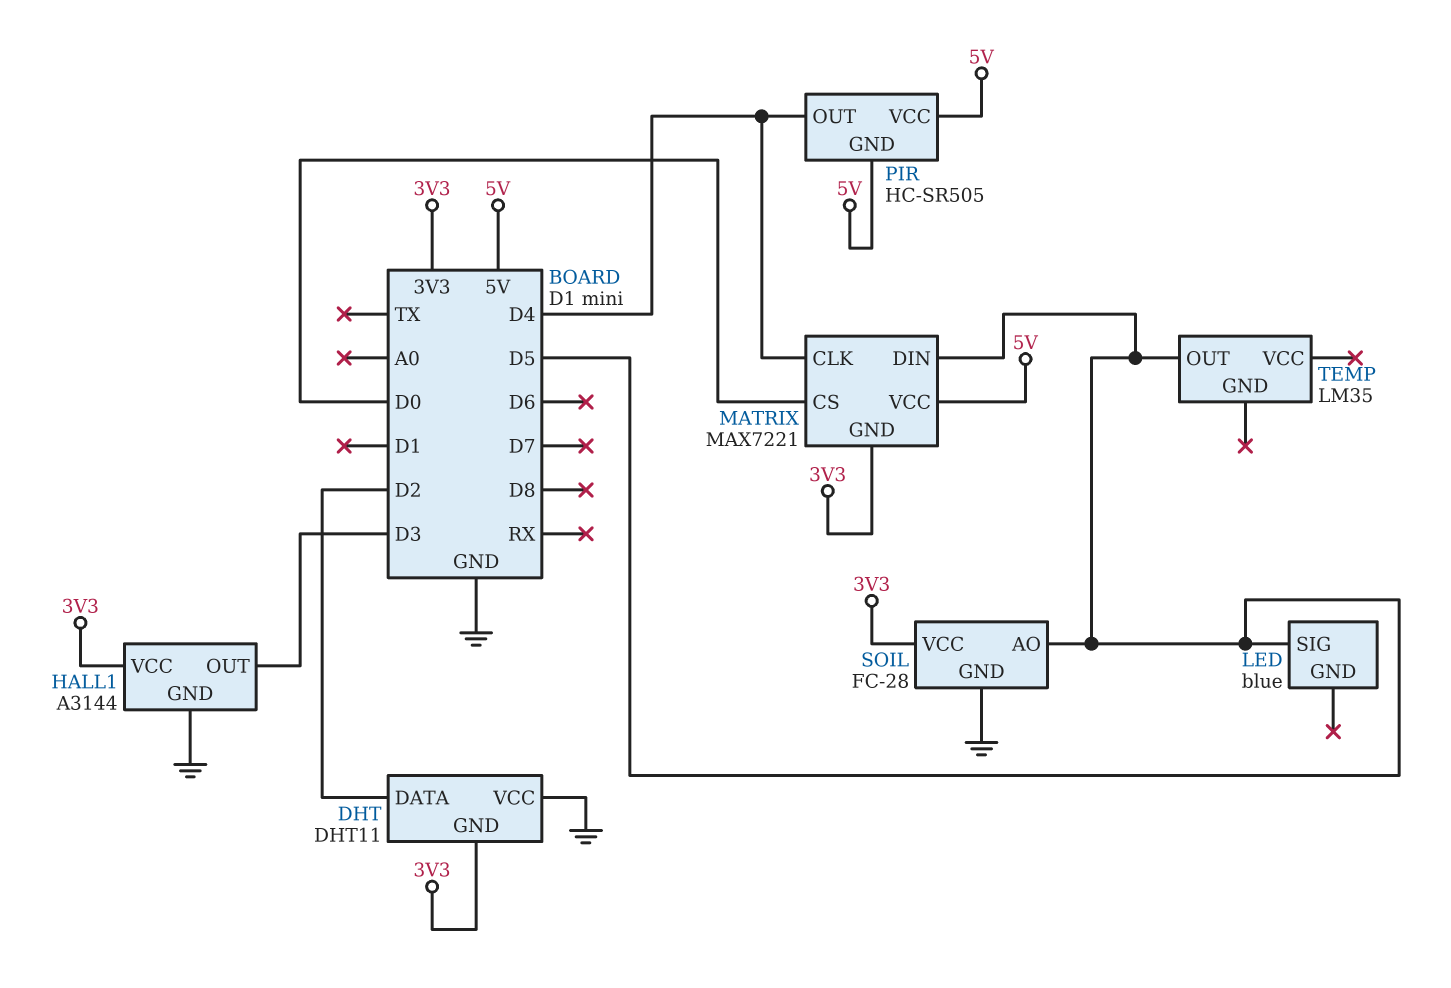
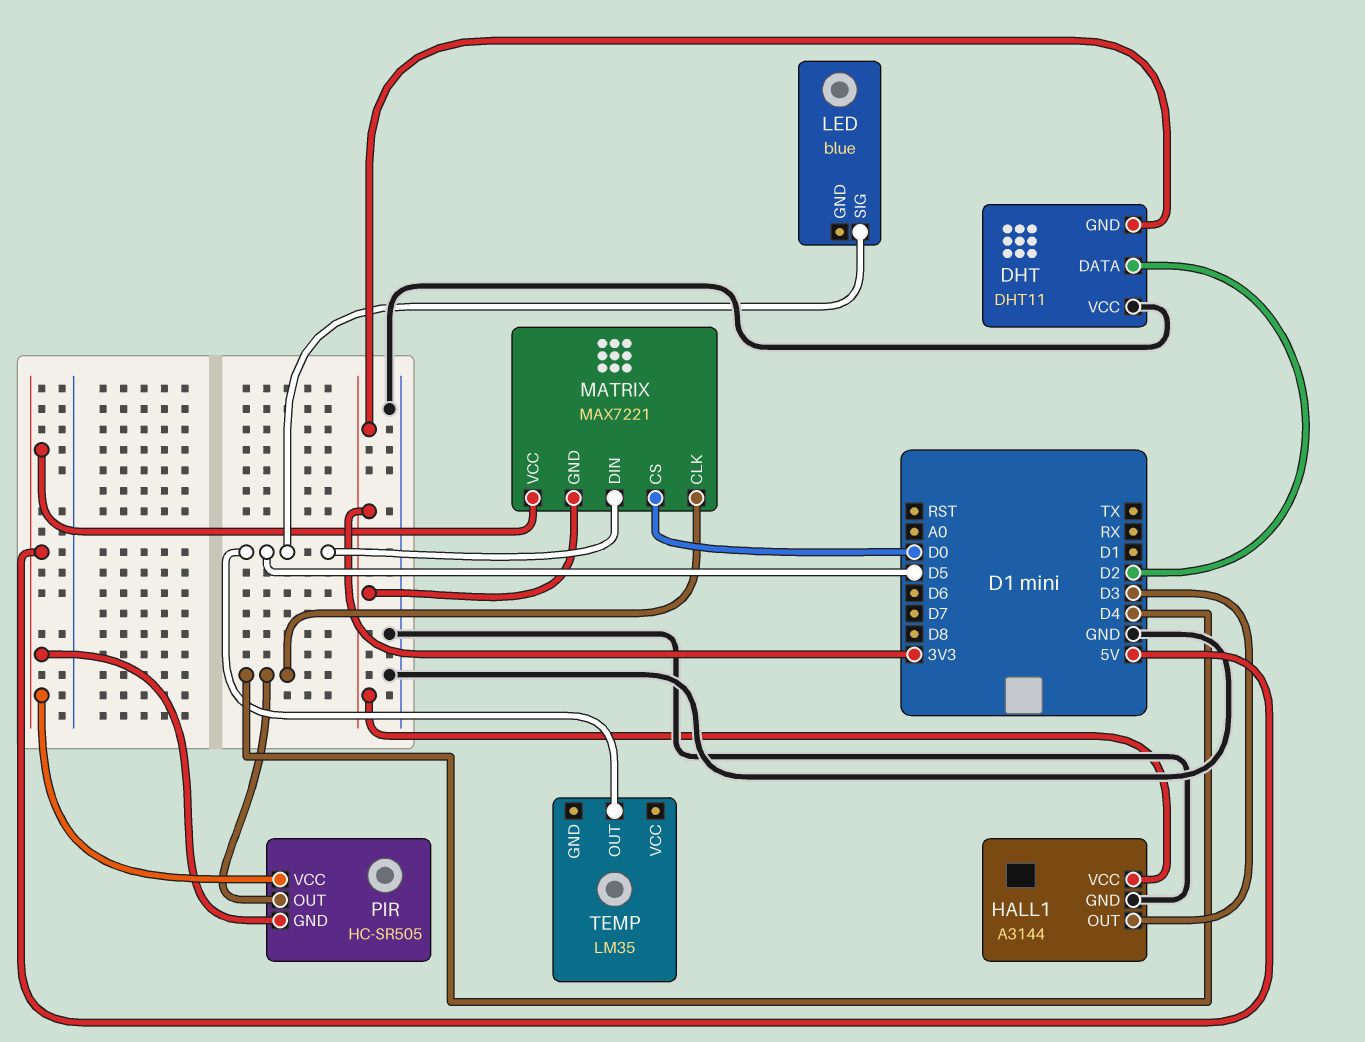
SOIL: FC-28 -> none
SOIL pin AO: D5 -> none
SOIL pin GND: GND -> none
SOIL pin VCC: 3V3 -> none

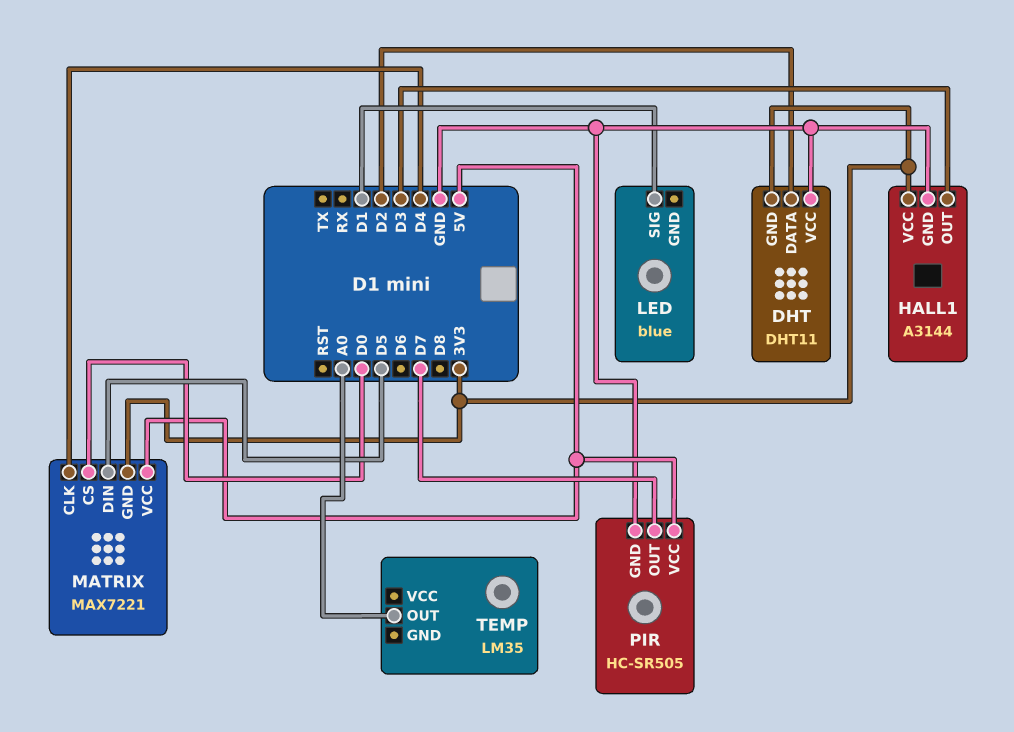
LED pin SIG: D5 -> D1
PIR pin GND: 5V -> GND
PIR pin OUT: D4 -> D7
TEMP pin OUT: D5 -> A0

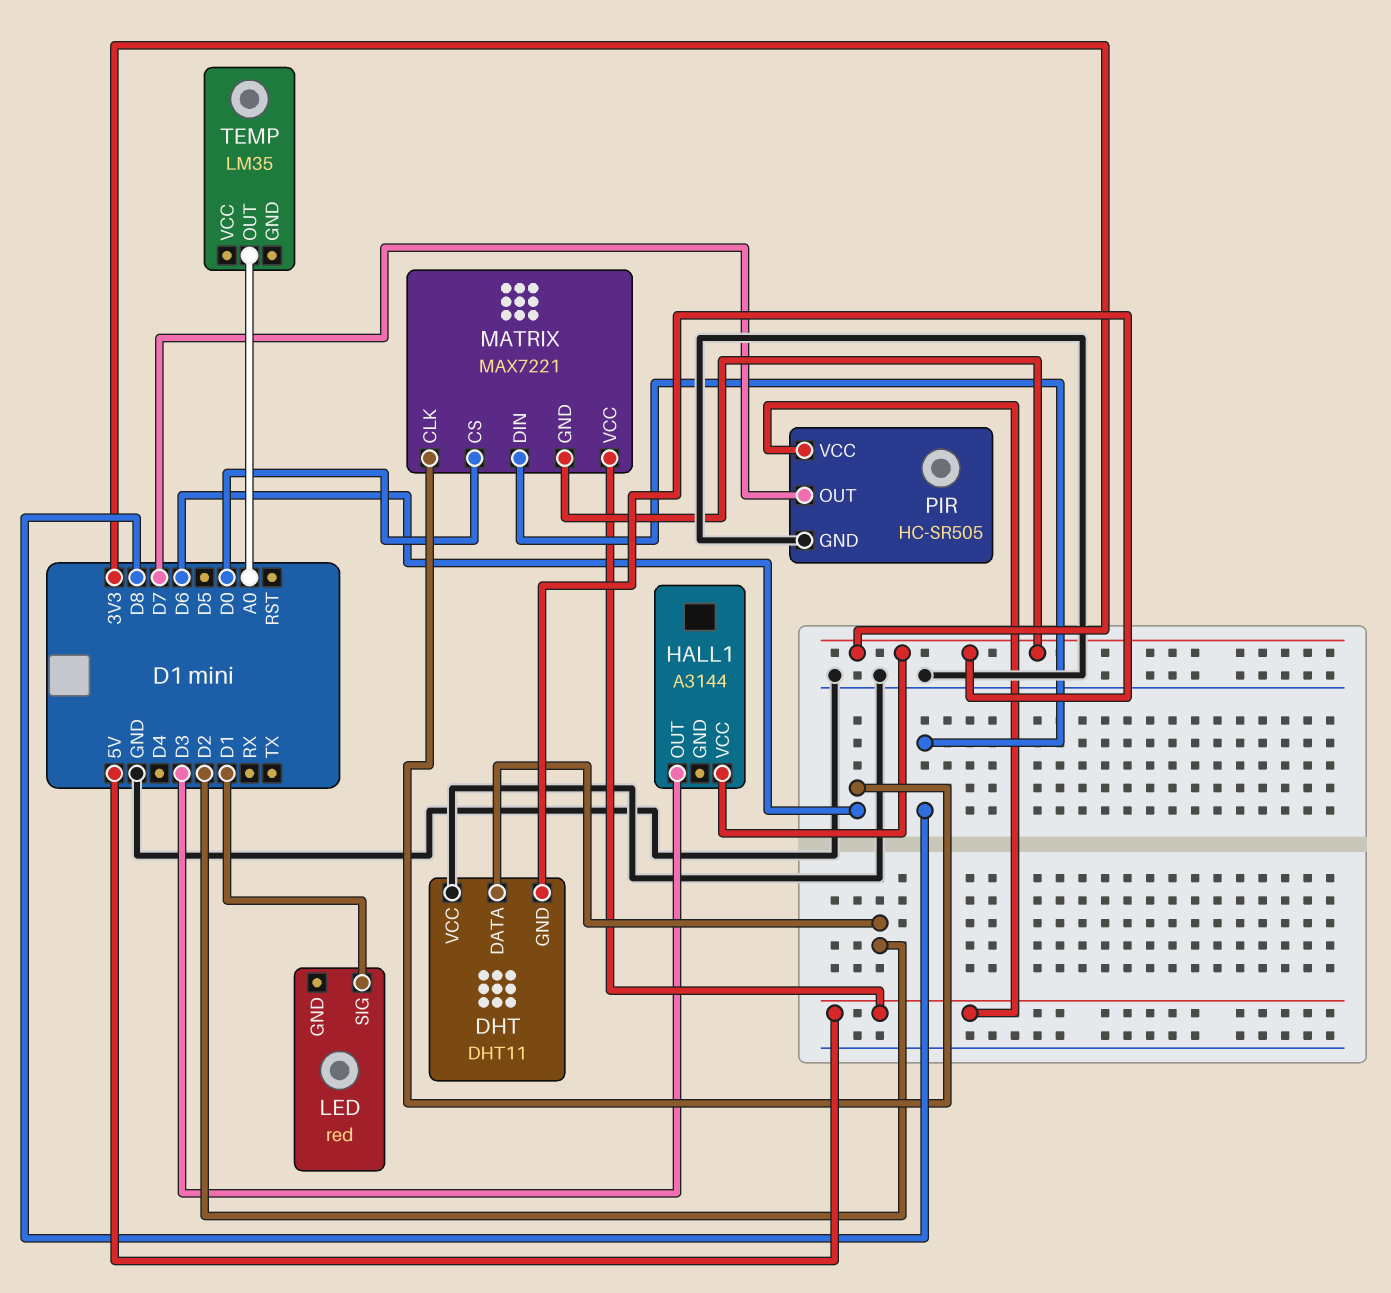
HALL1 pin GND: GND -> none
LED: blue -> red
MATRIX pin CLK: D4 -> D6
MATRIX pin DIN: D5 -> D8

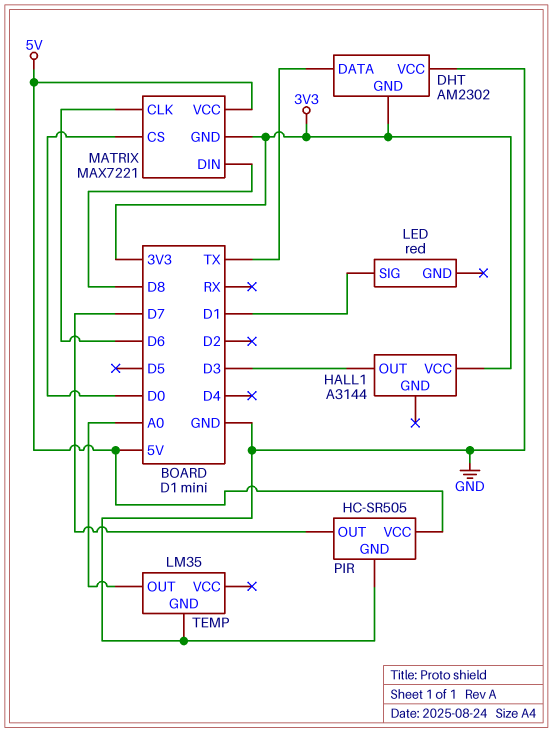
DHT: DHT11 -> AM2302
DHT pin DATA: D2 -> TX
TEMP pin GND: none -> GND

